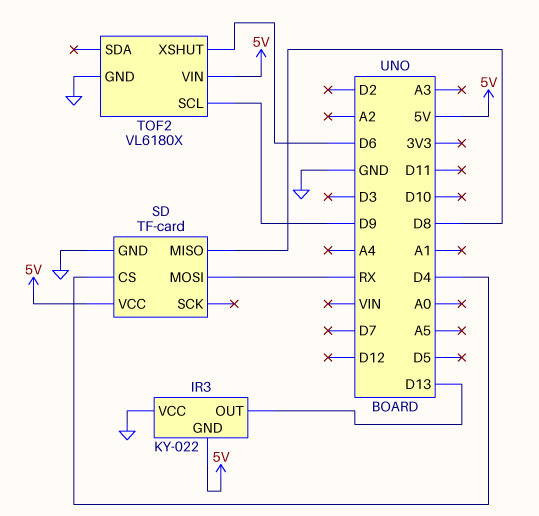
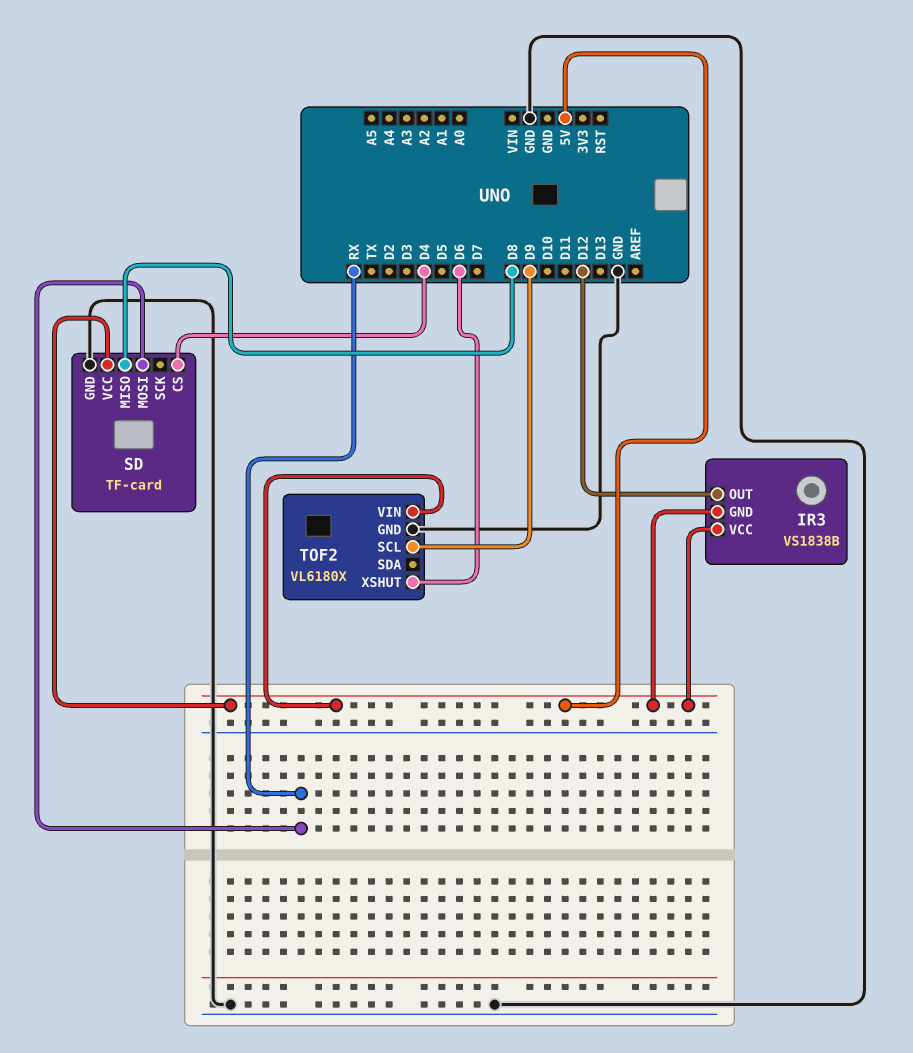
IR3: KY-022 -> VS1838B
IR3 pin OUT: D13 -> D12
IR3 pin VCC: GND -> 5V

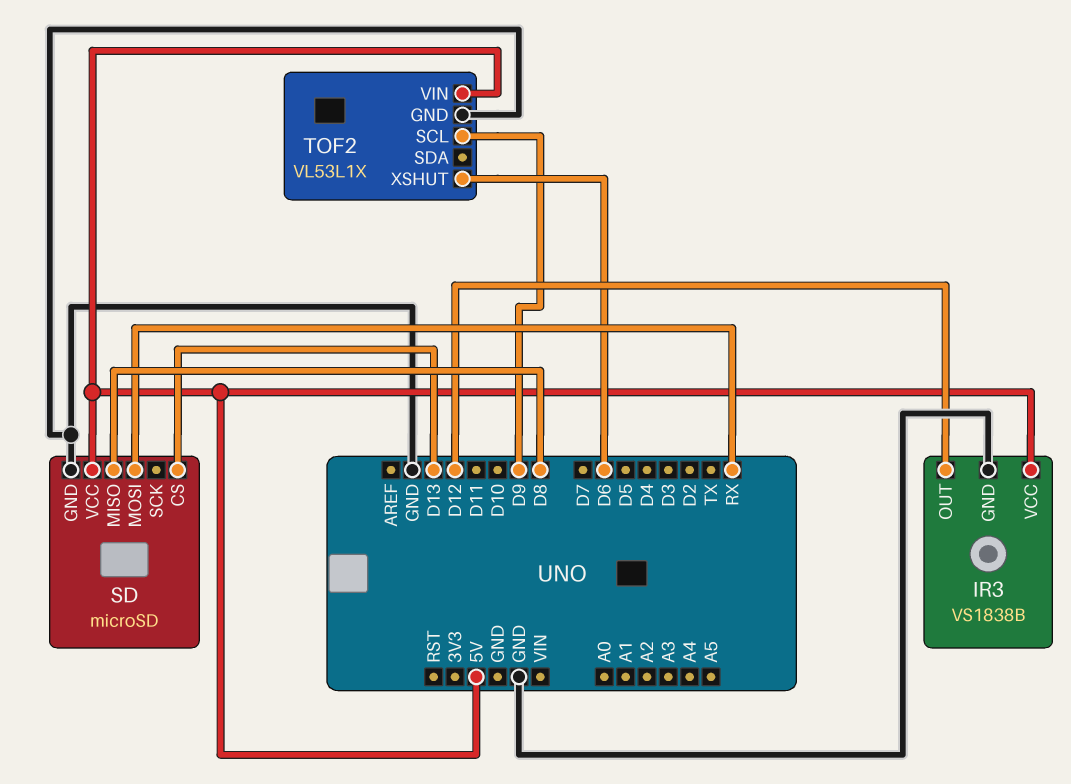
IR3 pin GND: 5V -> GND
SD: TF-card -> microSD
SD pin CS: D4 -> D13
TOF2: VL6180X -> VL53L1X

